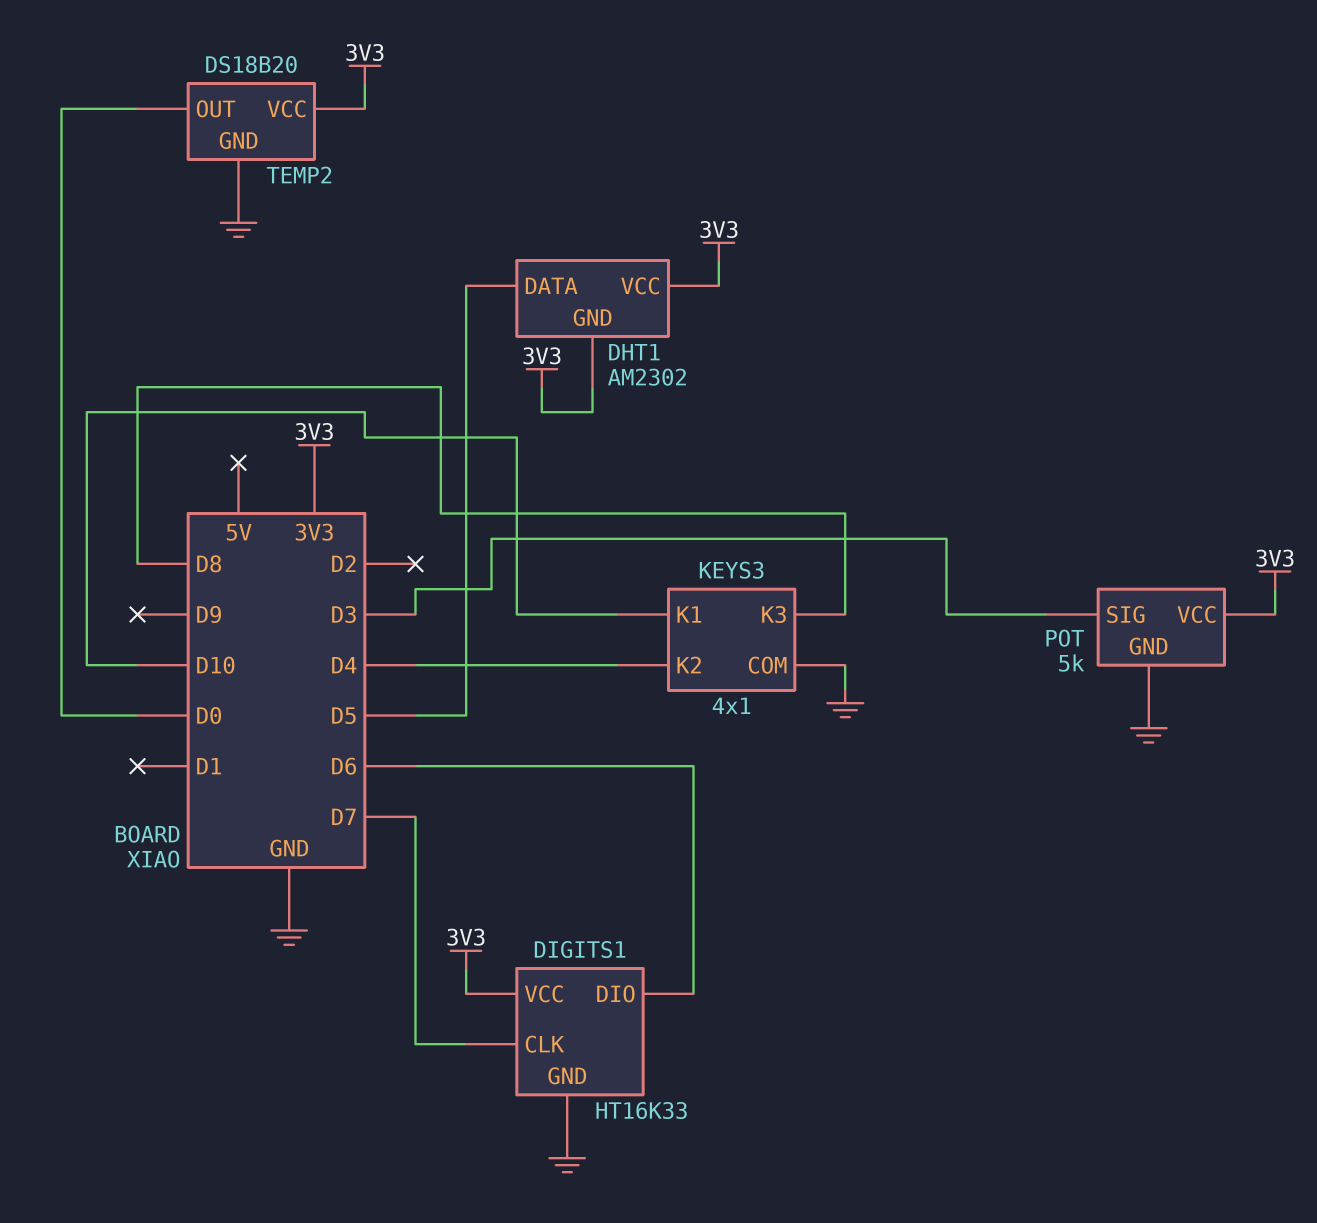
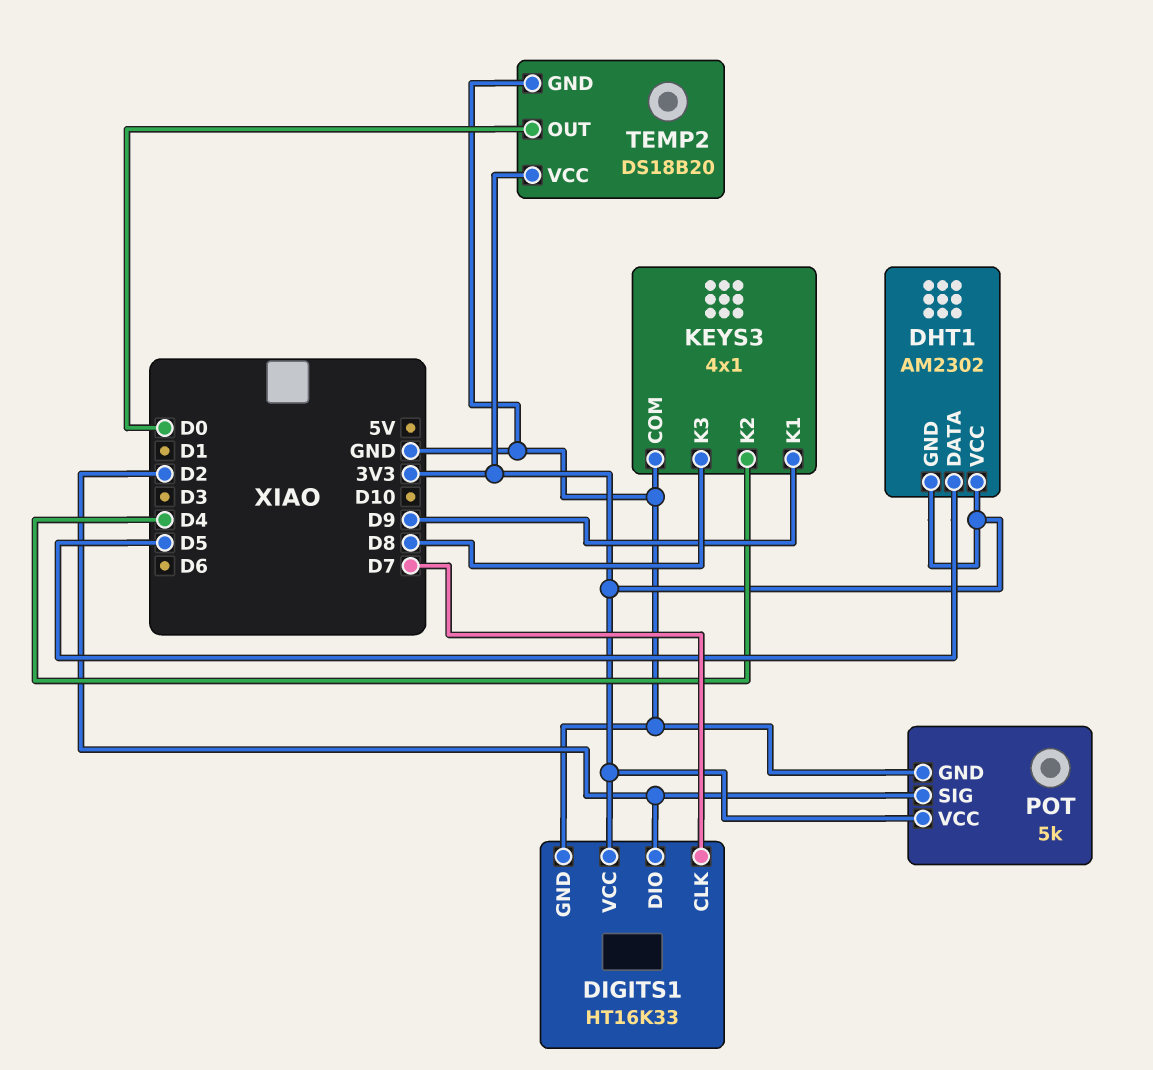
DIGITS1 pin DIO: D6 -> D2
KEYS3 pin K1: D10 -> D9
POT pin SIG: D3 -> D2

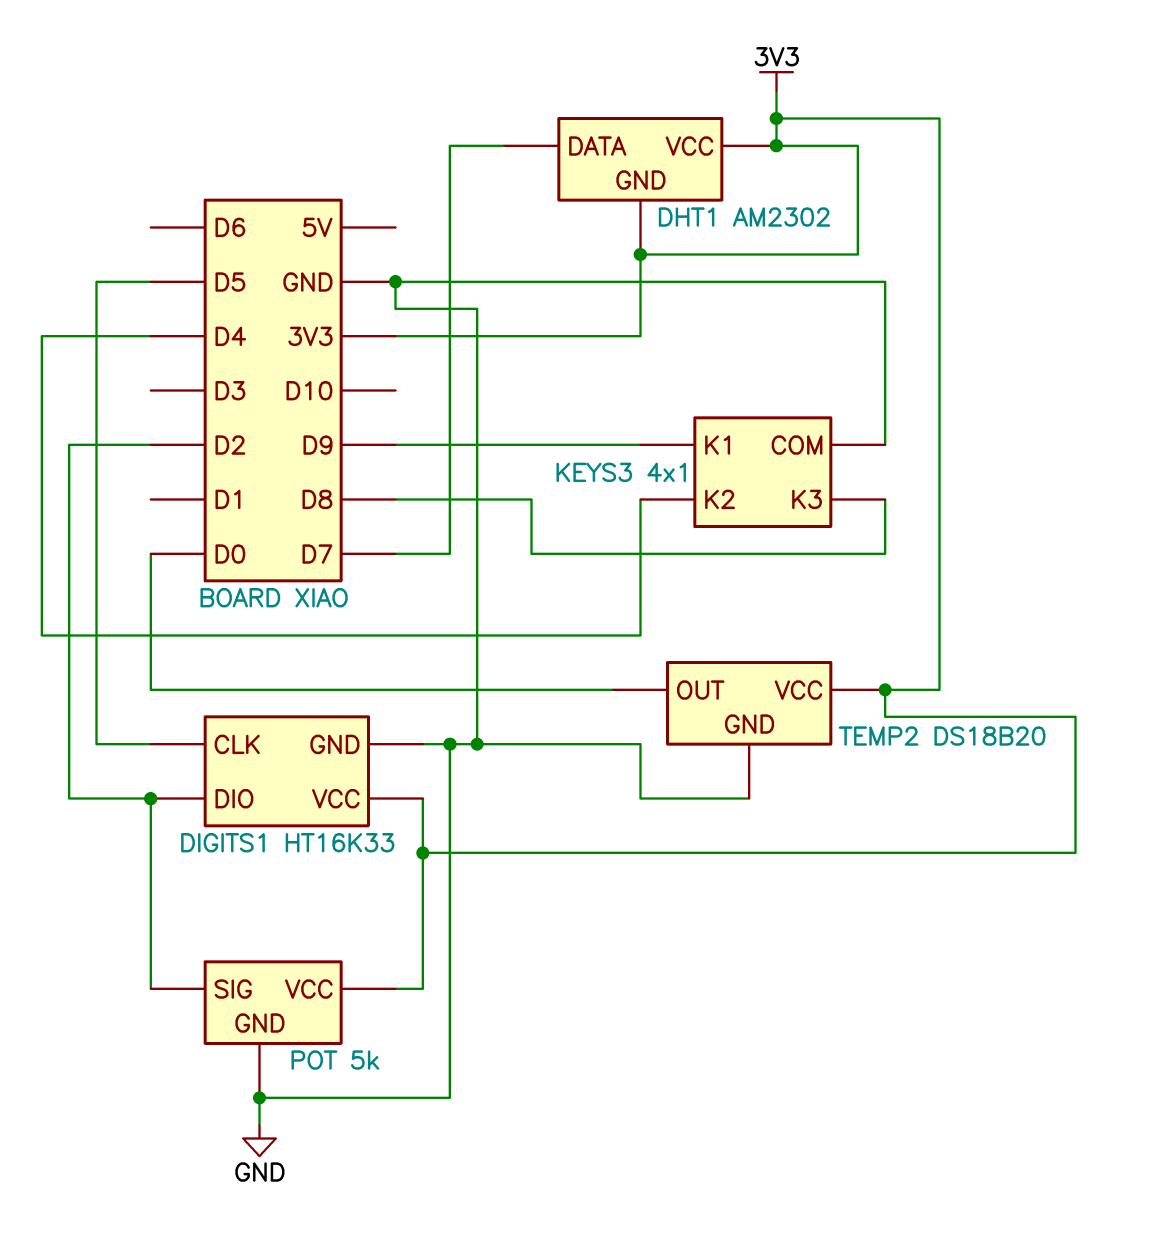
DHT1 pin DATA: D5 -> D7
DIGITS1 pin CLK: D7 -> D5

